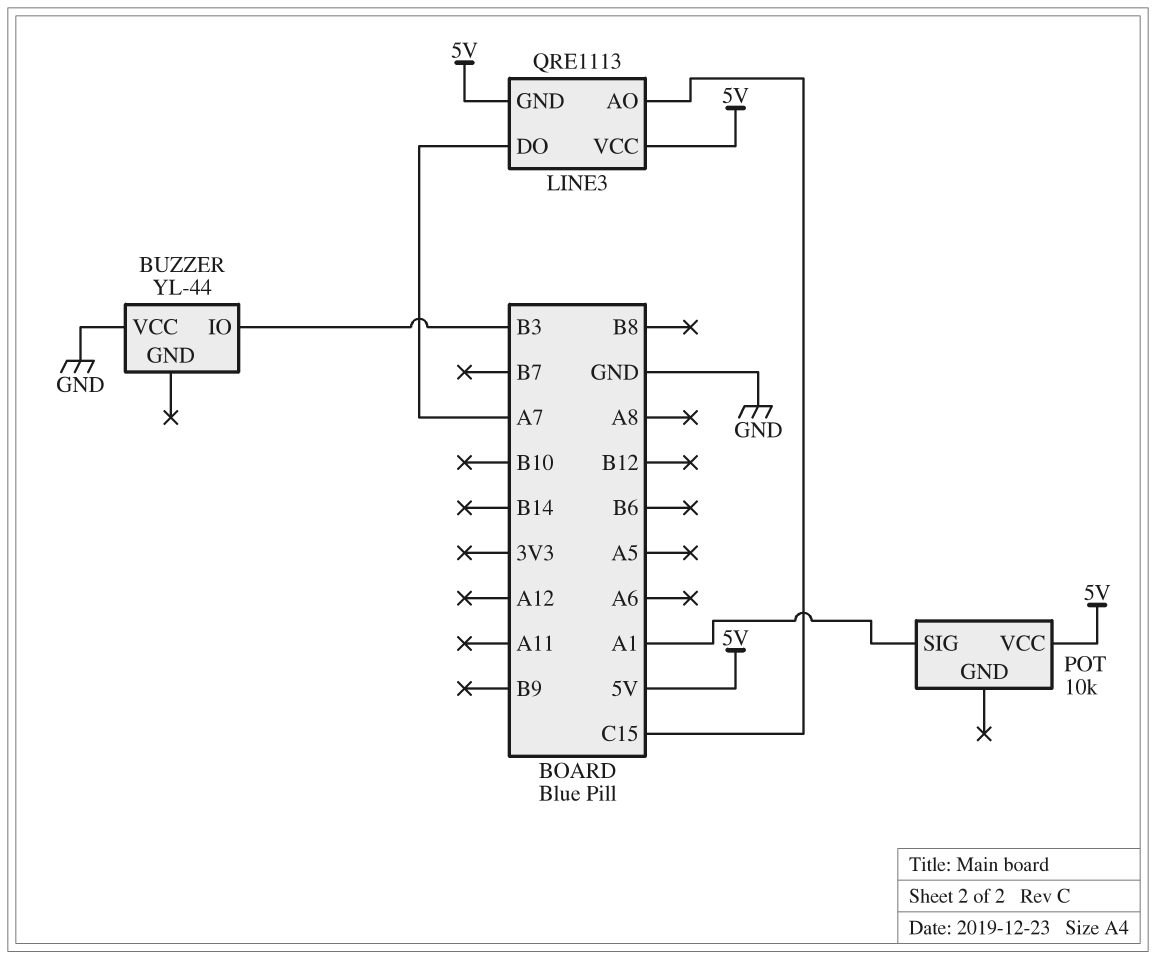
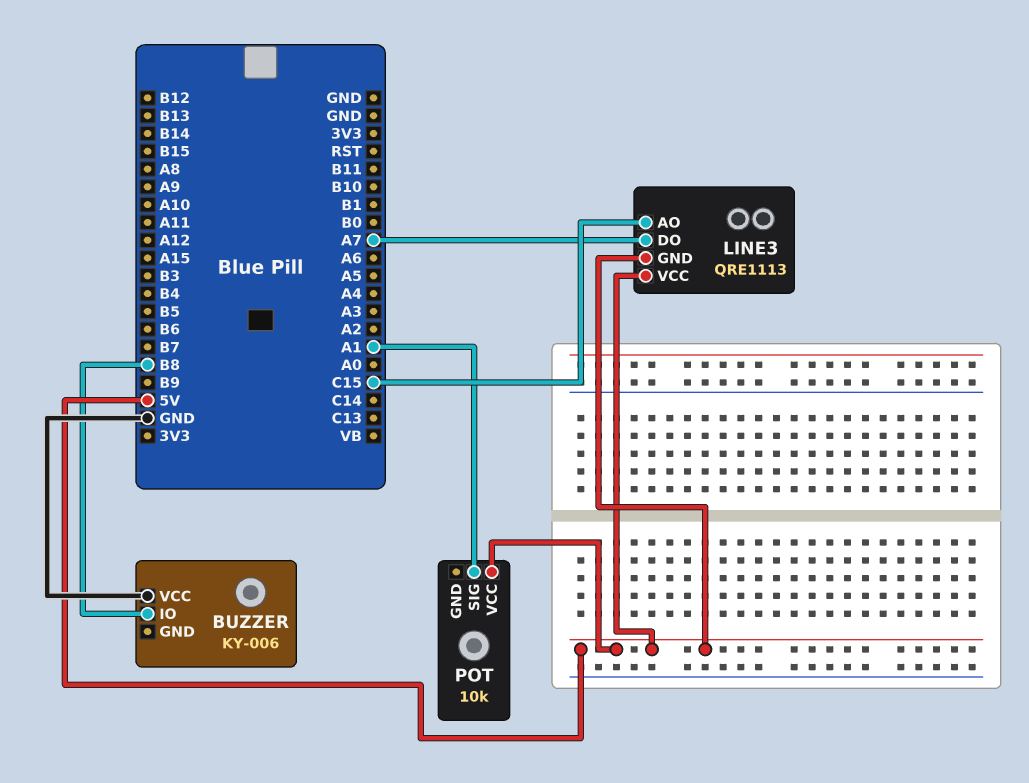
BUZZER: YL-44 -> KY-006
BUZZER pin IO: B3 -> B8

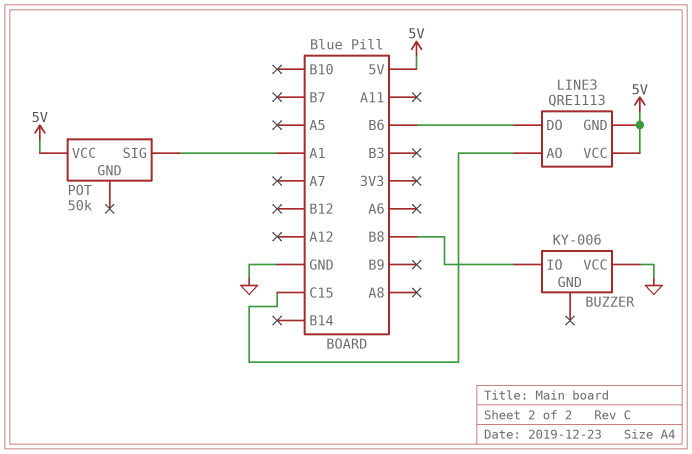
LINE3 pin DO: A7 -> B6
POT: 10k -> 50k

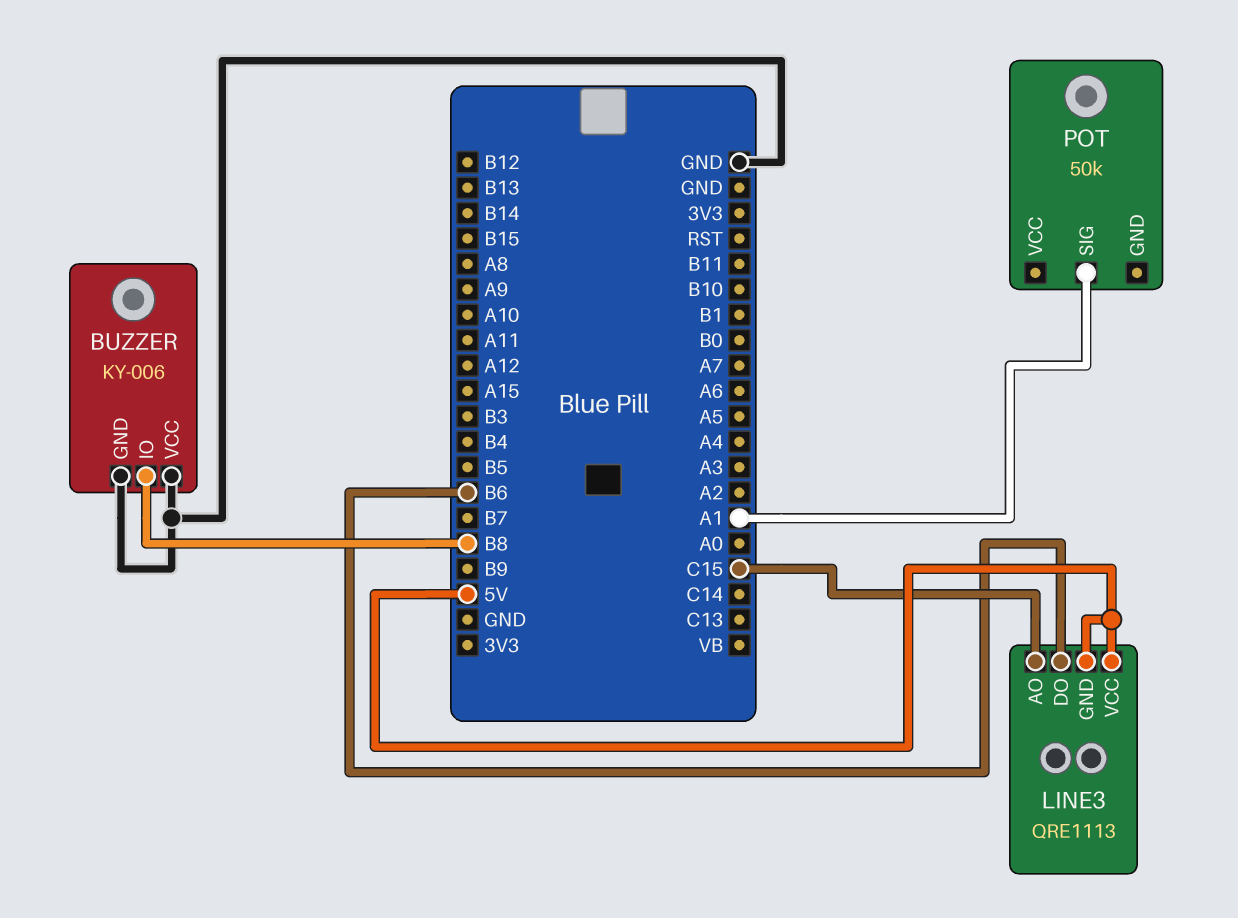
BUZZER pin GND: none -> GND
POT pin VCC: 5V -> none

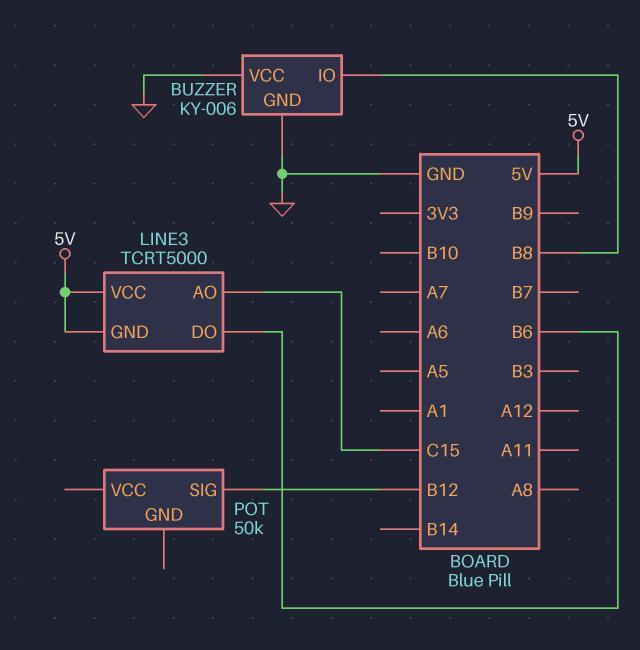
LINE3: QRE1113 -> TCRT5000
POT pin SIG: A1 -> B12

